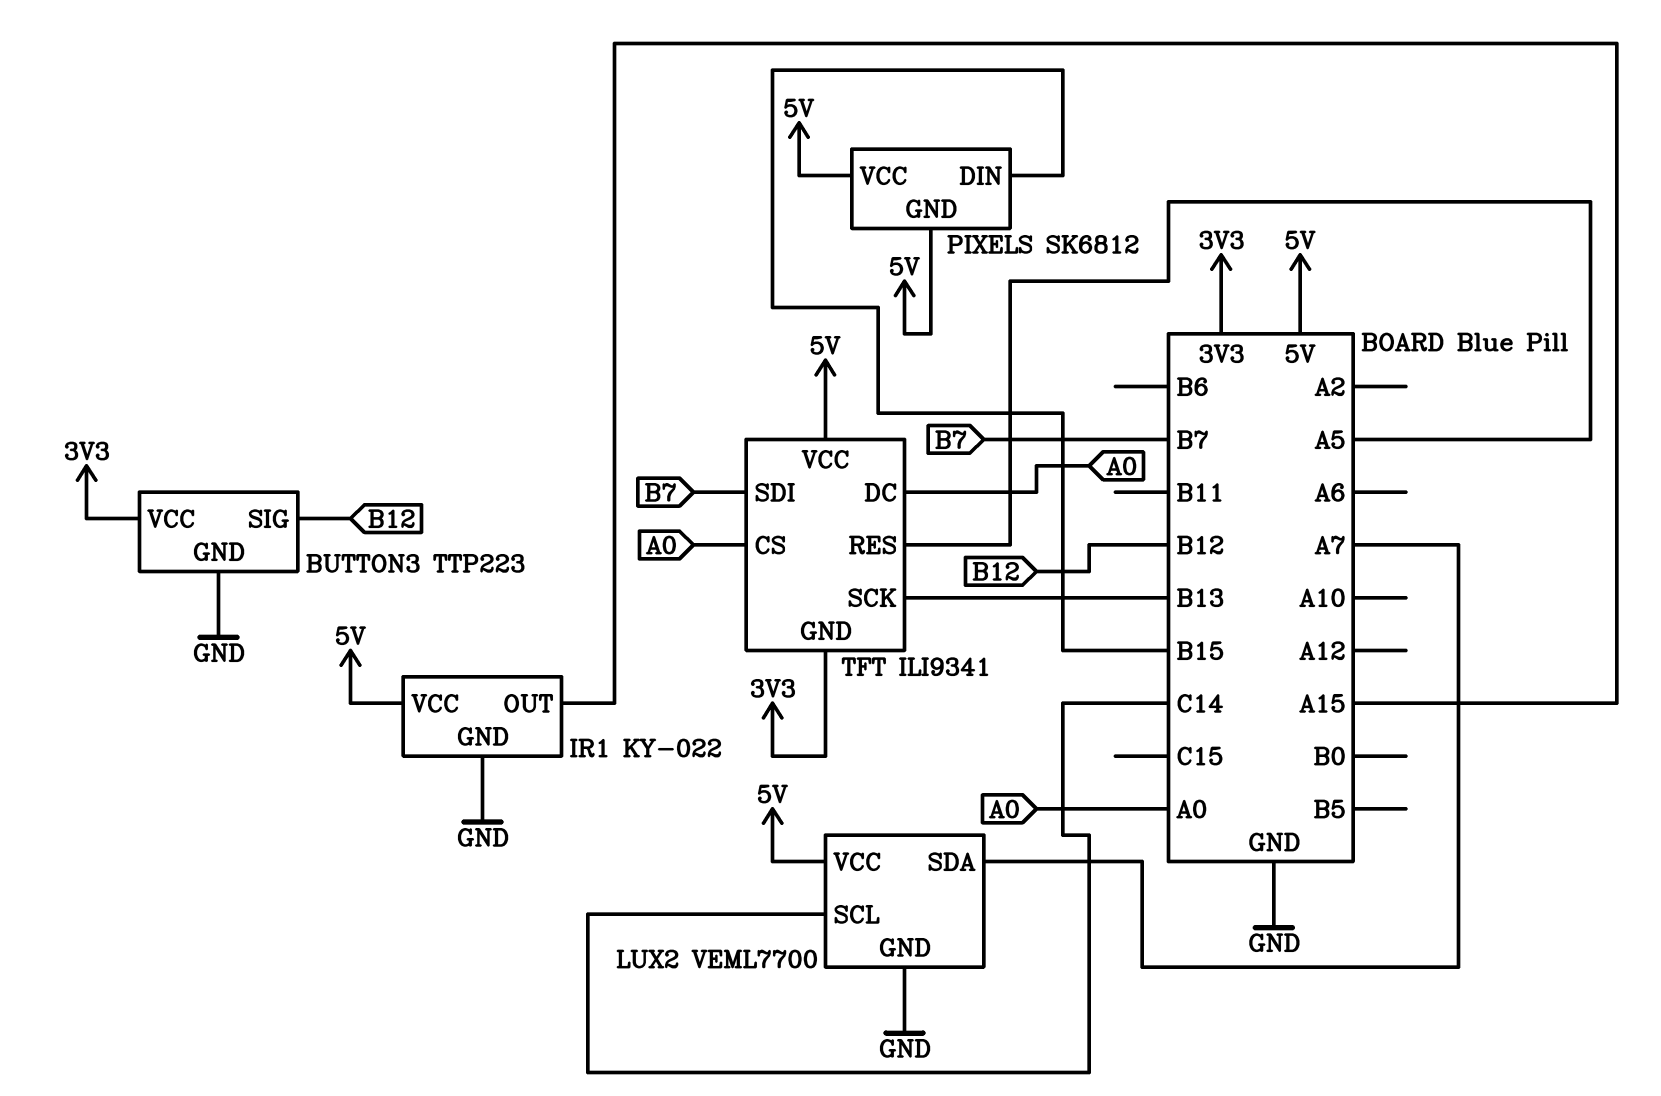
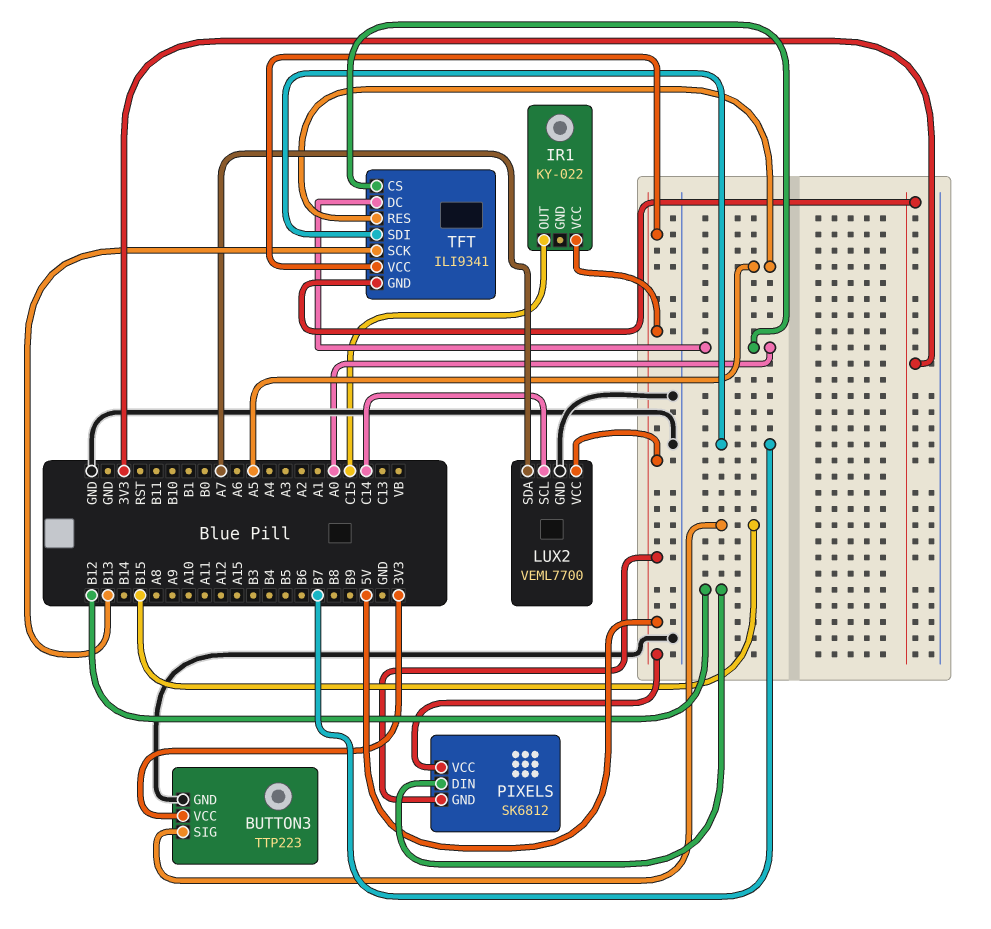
BUTTON3 pin SIG: B12 -> B15
IR1 pin GND: GND -> none
IR1 pin OUT: A15 -> C15
PIXELS pin DIN: B15 -> B12

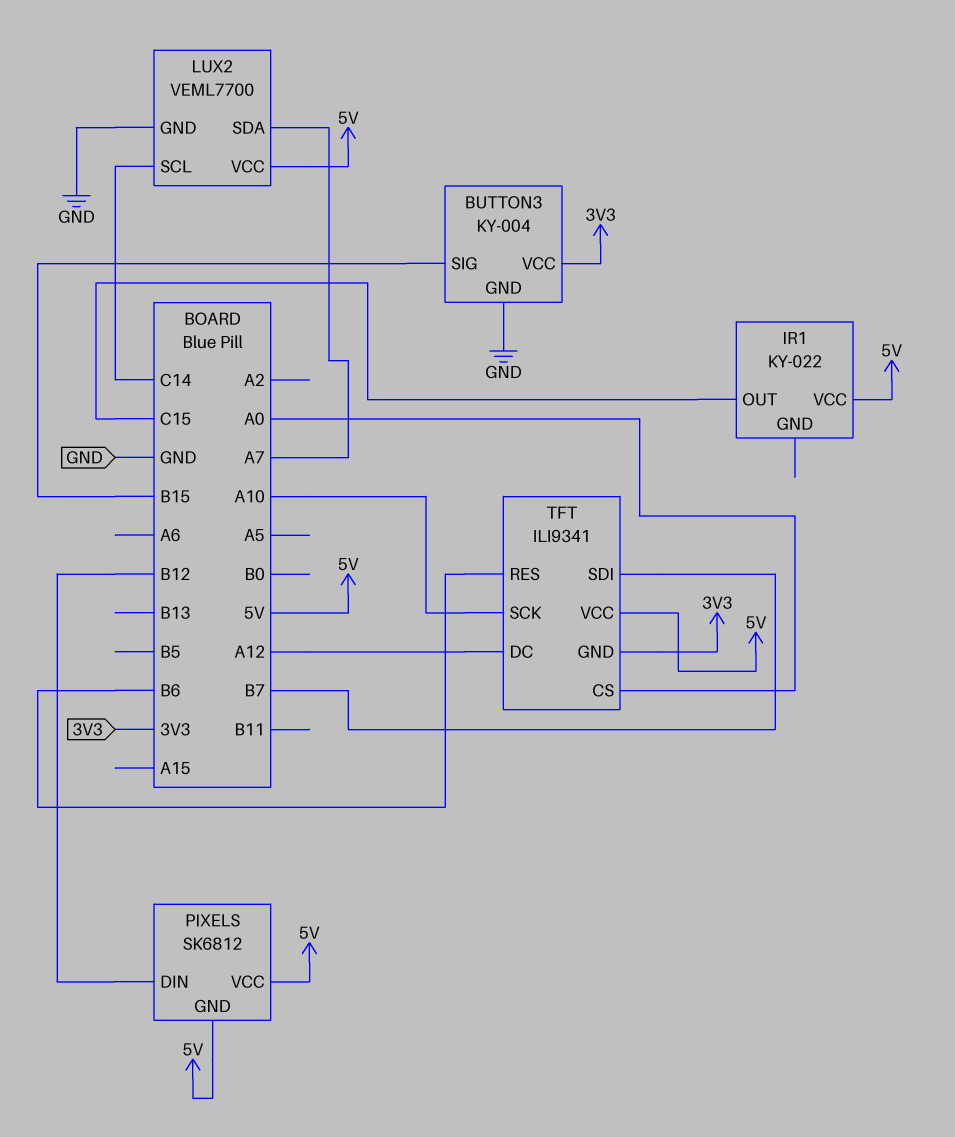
BUTTON3: TTP223 -> KY-004
TFT pin DC: A0 -> A12
TFT pin RES: A5 -> B6
TFT pin SCK: B13 -> A10

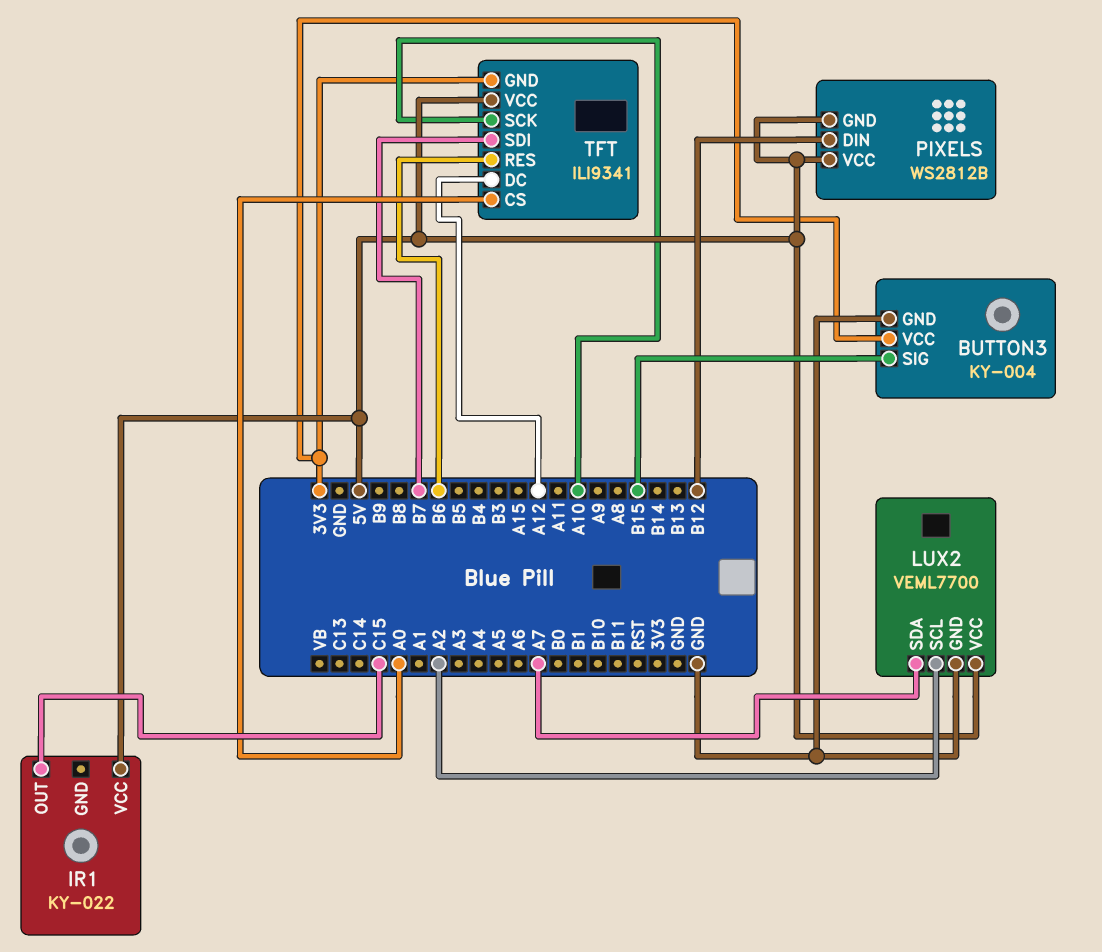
LUX2 pin SCL: C14 -> A2
PIXELS: SK6812 -> WS2812B

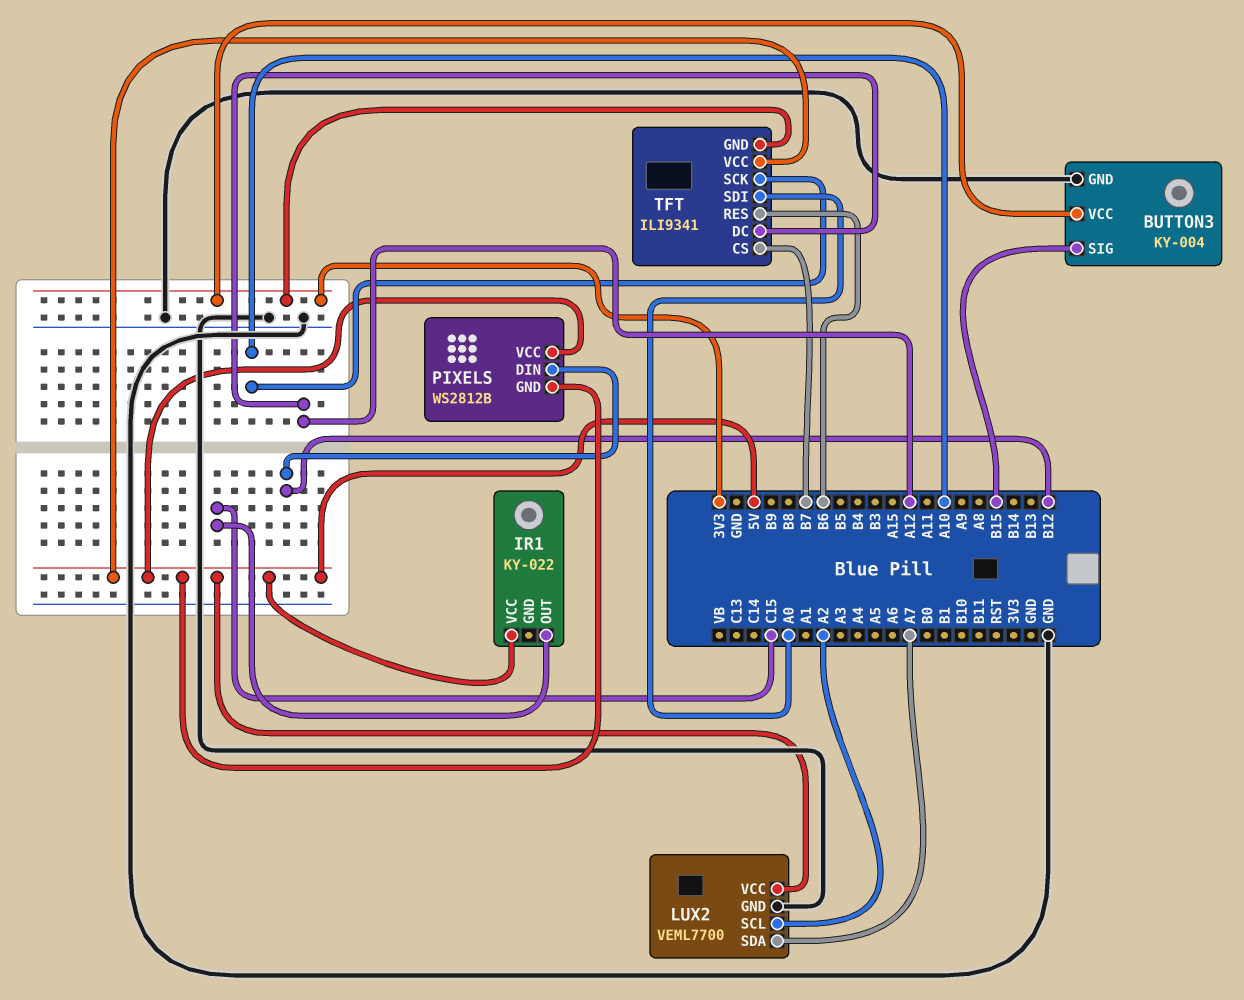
TFT pin CS: A0 -> B7
TFT pin SDI: B7 -> A0

